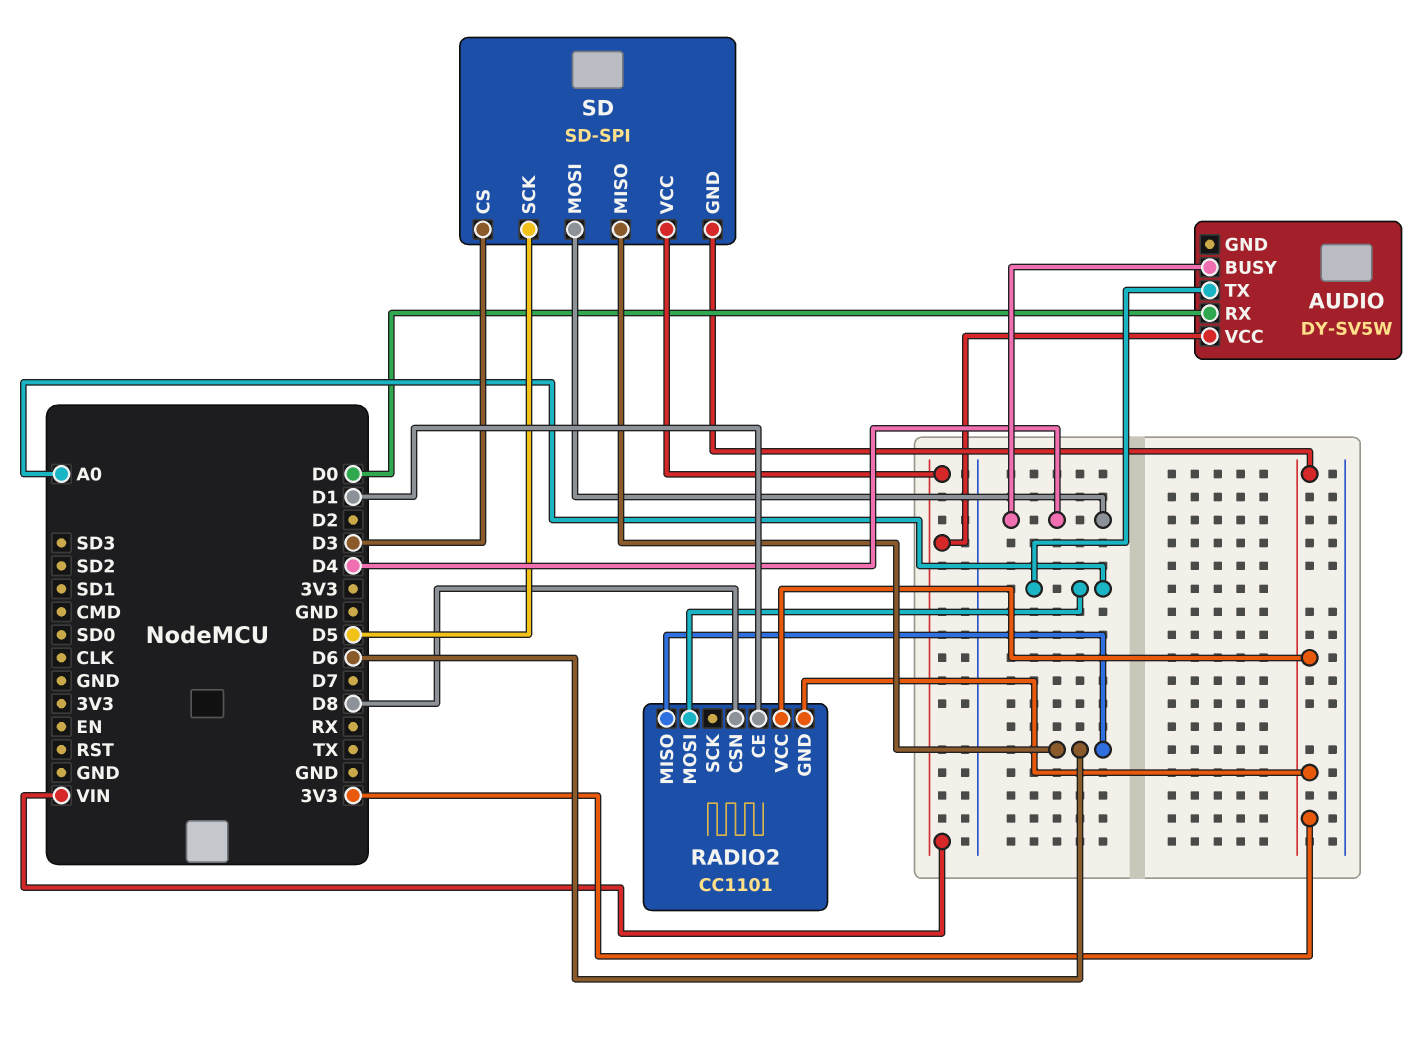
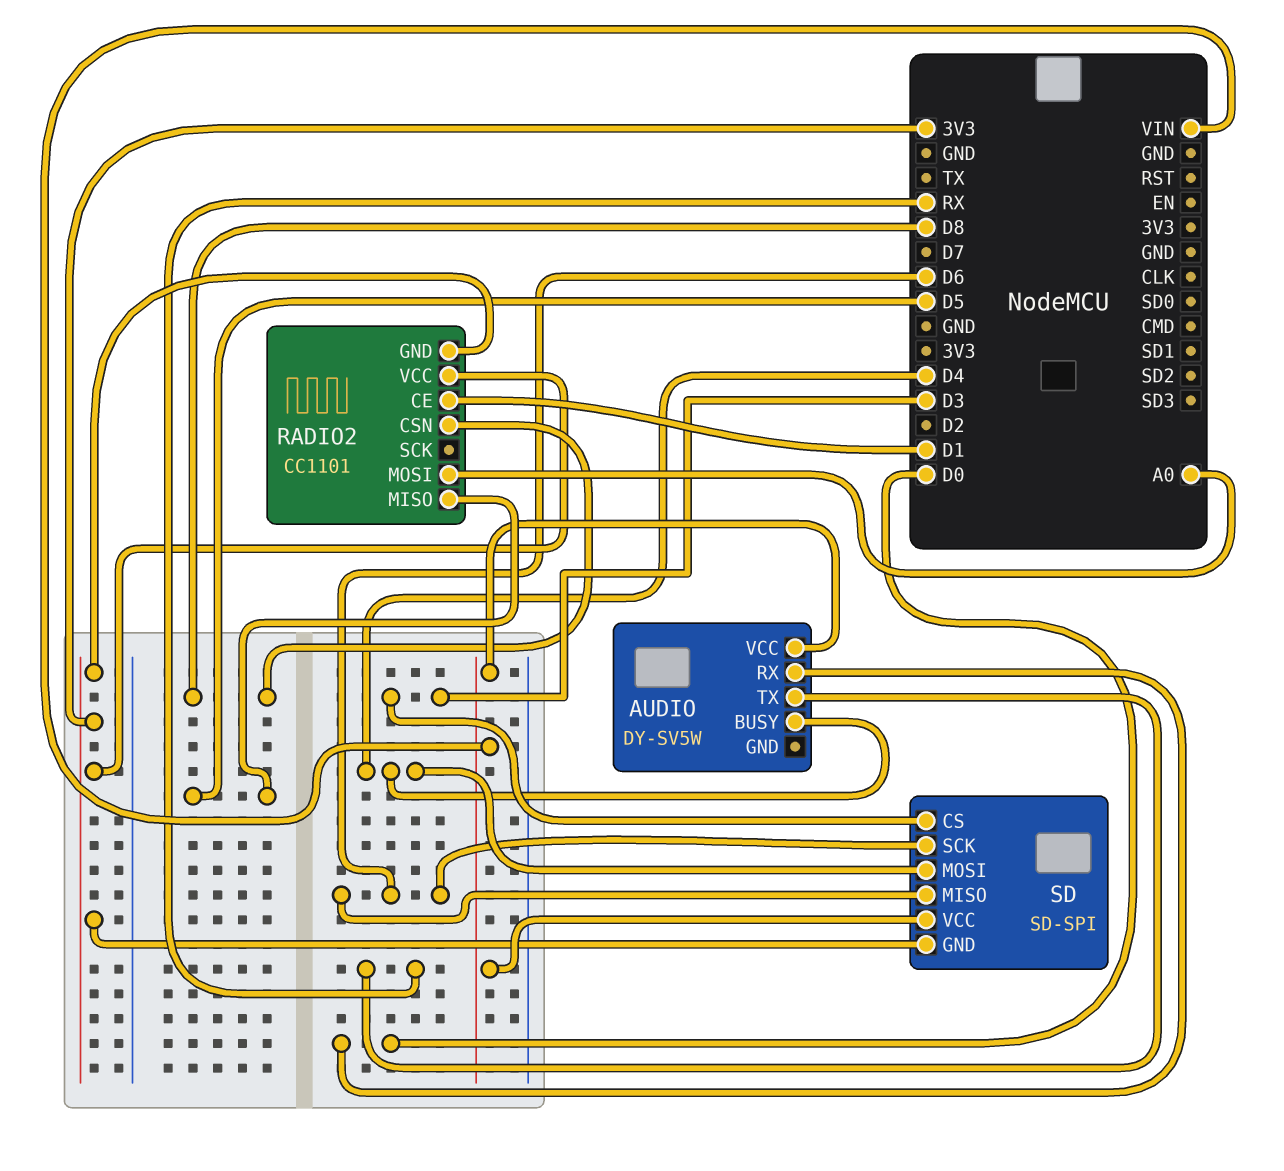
AUDIO pin TX: A0 -> RX
RADIO2 pin MISO: D6 -> D5
SD pin SCK: D5 -> D6

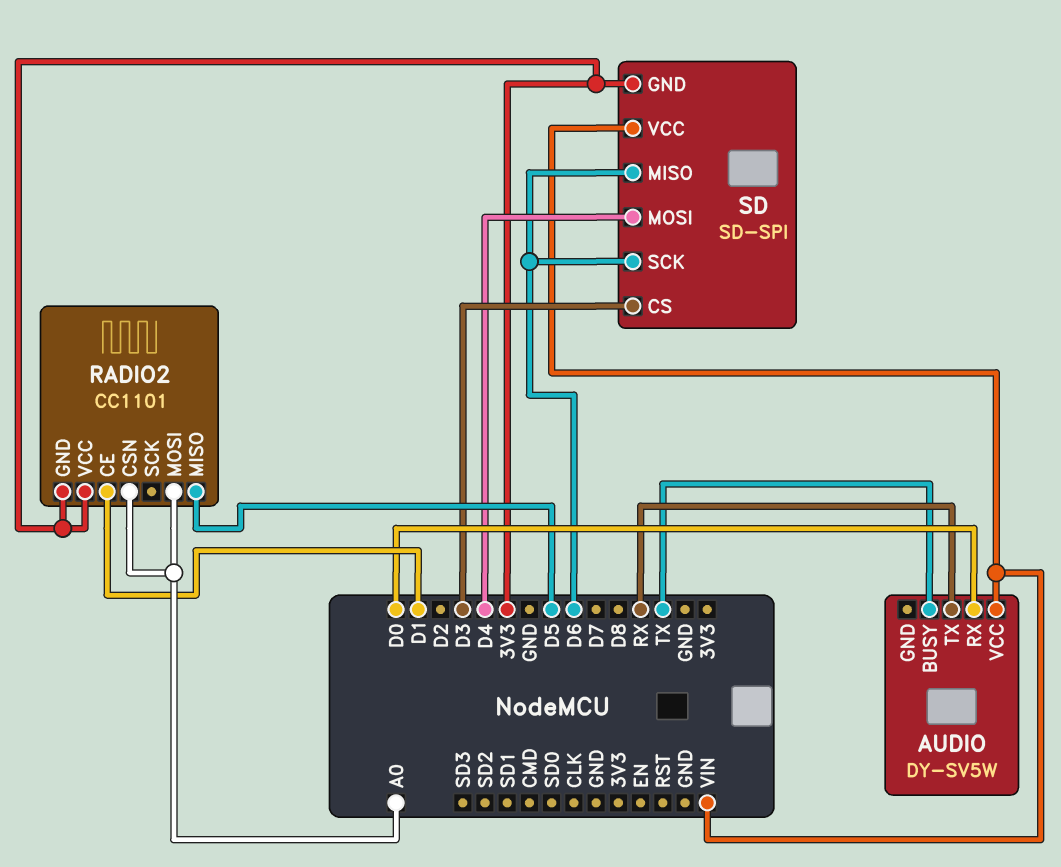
AUDIO pin BUSY: D4 -> TX
RADIO2 pin CSN: D8 -> A0

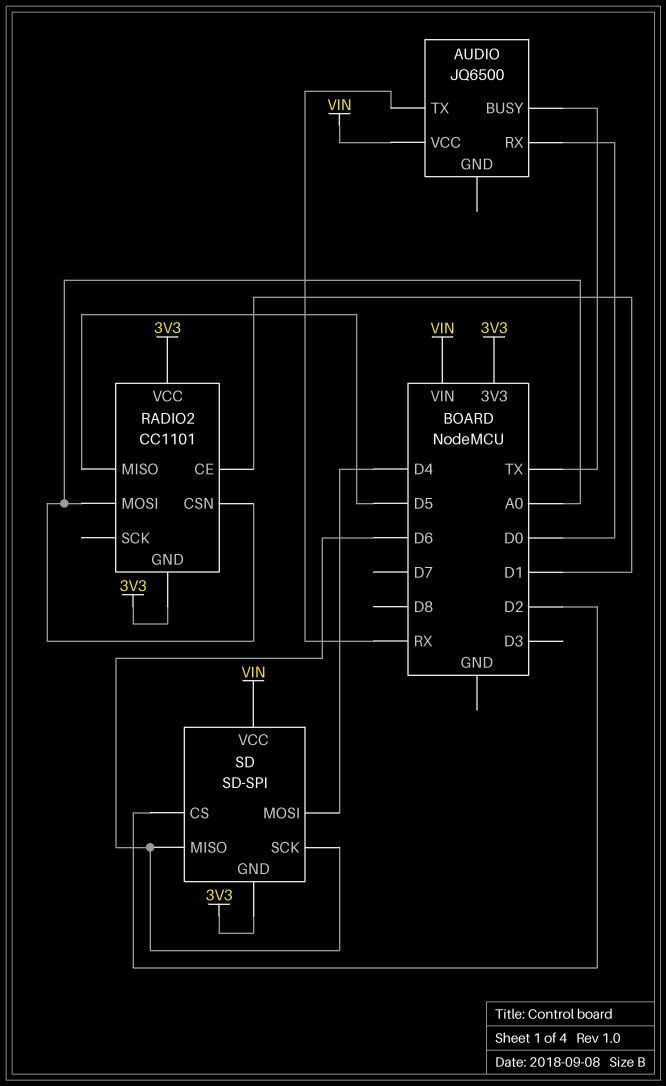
AUDIO: DY-SV5W -> JQ6500
SD pin CS: D3 -> D2

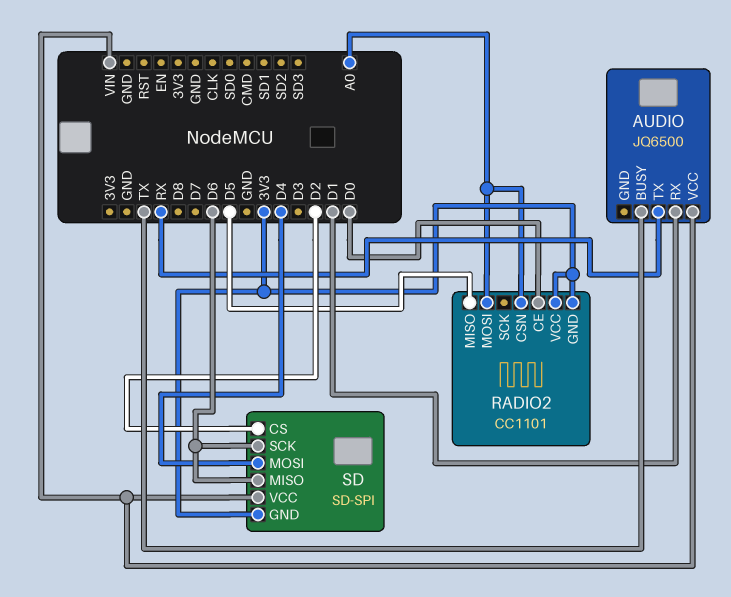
AUDIO pin RX: D0 -> D1
RADIO2 pin CE: D1 -> D0

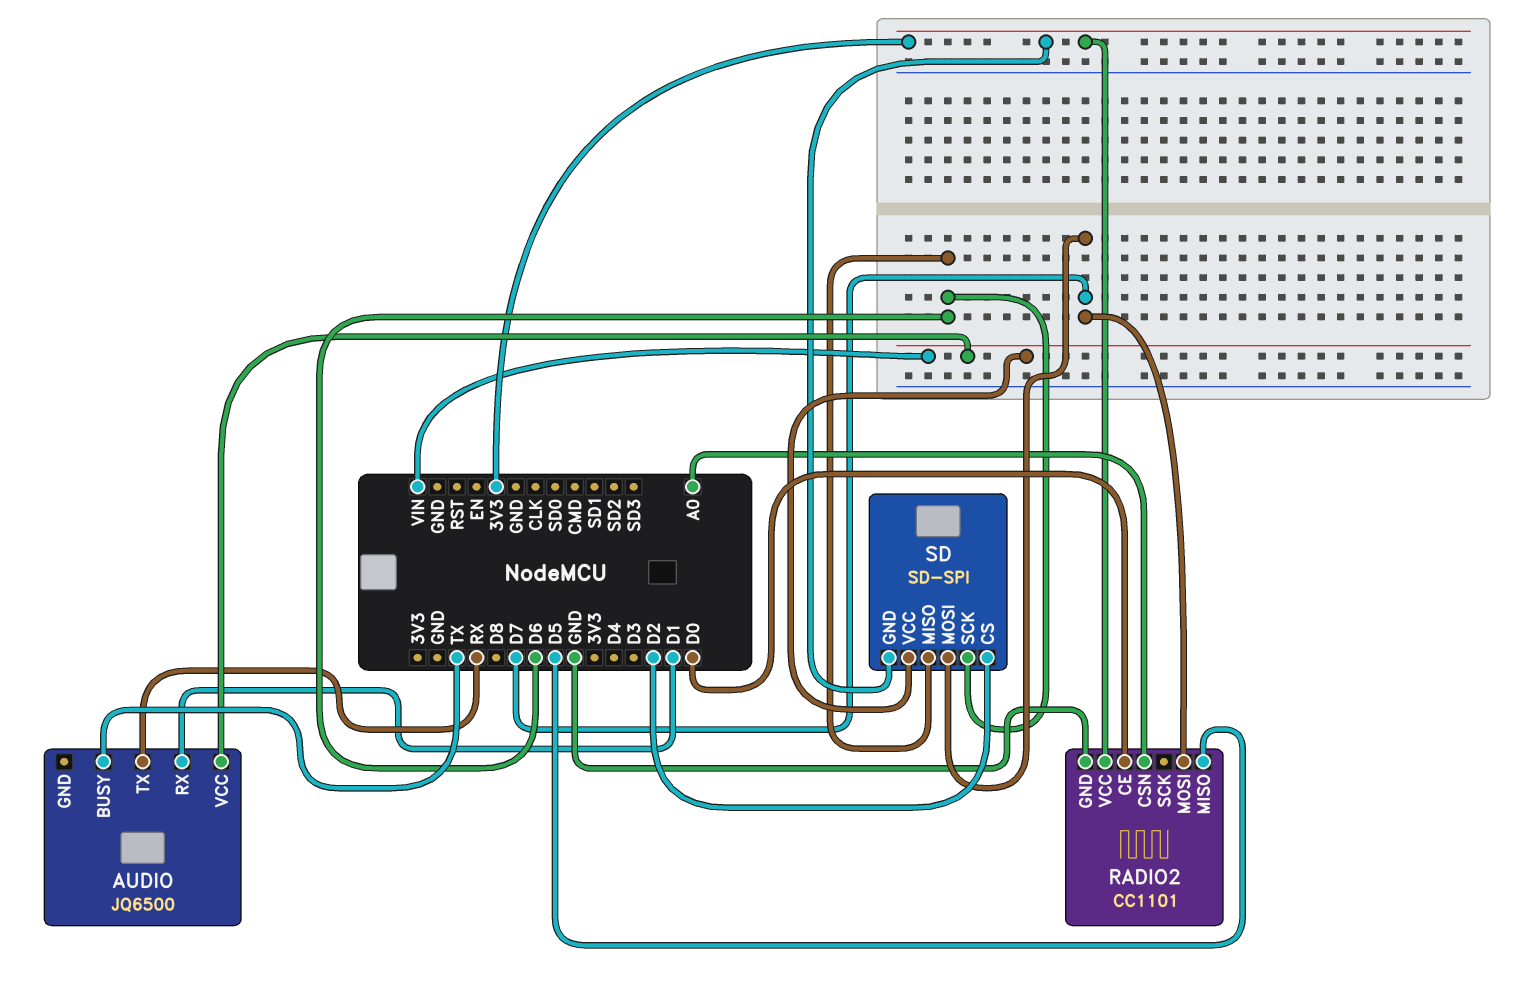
RADIO2 pin GND: 3V3 -> GND
RADIO2 pin MOSI: A0 -> D7
SD pin MOSI: D4 -> D7

